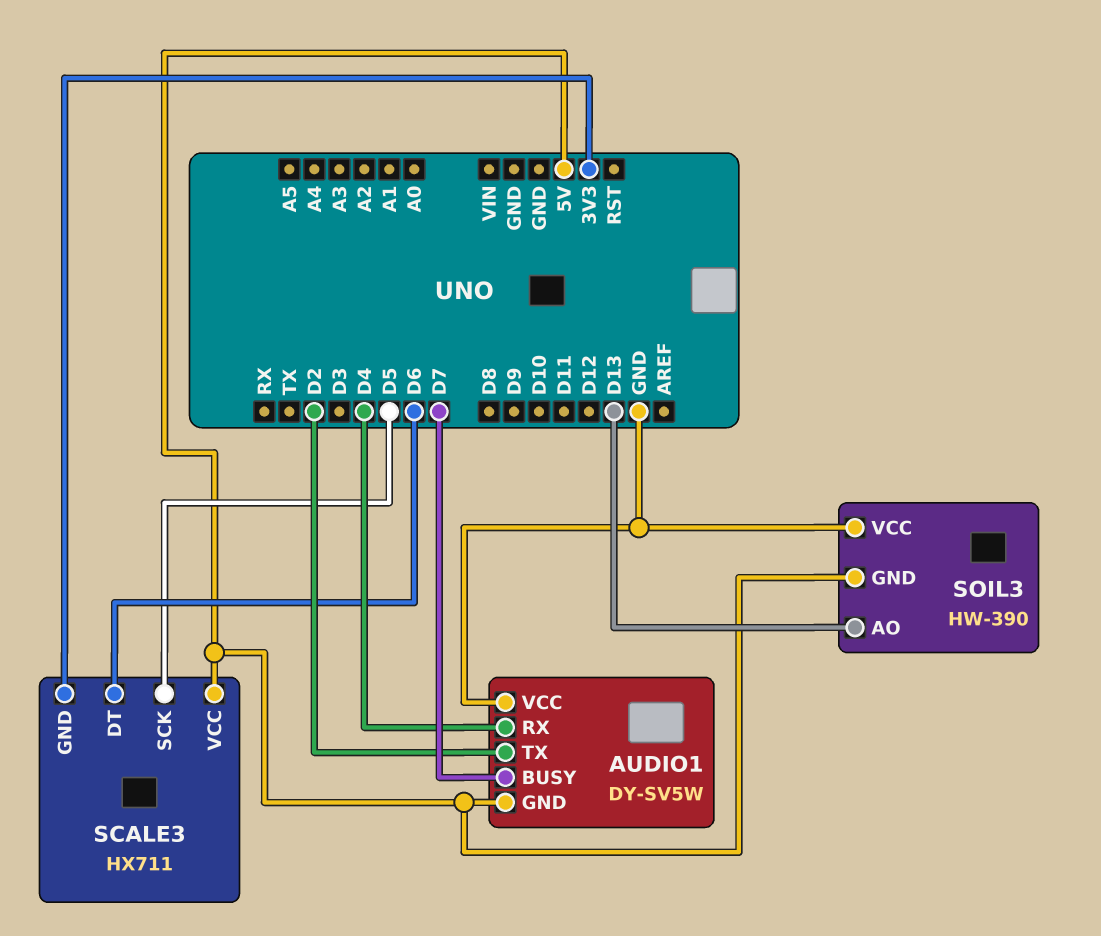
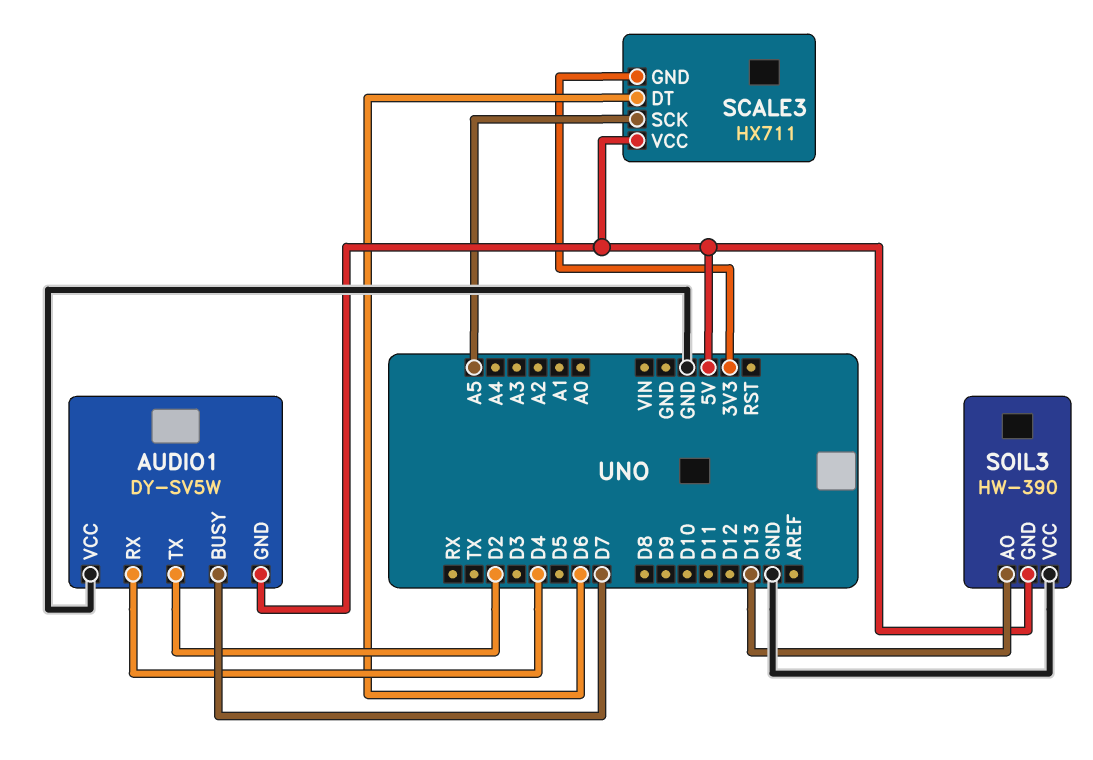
SCALE3 pin SCK: D5 -> A5

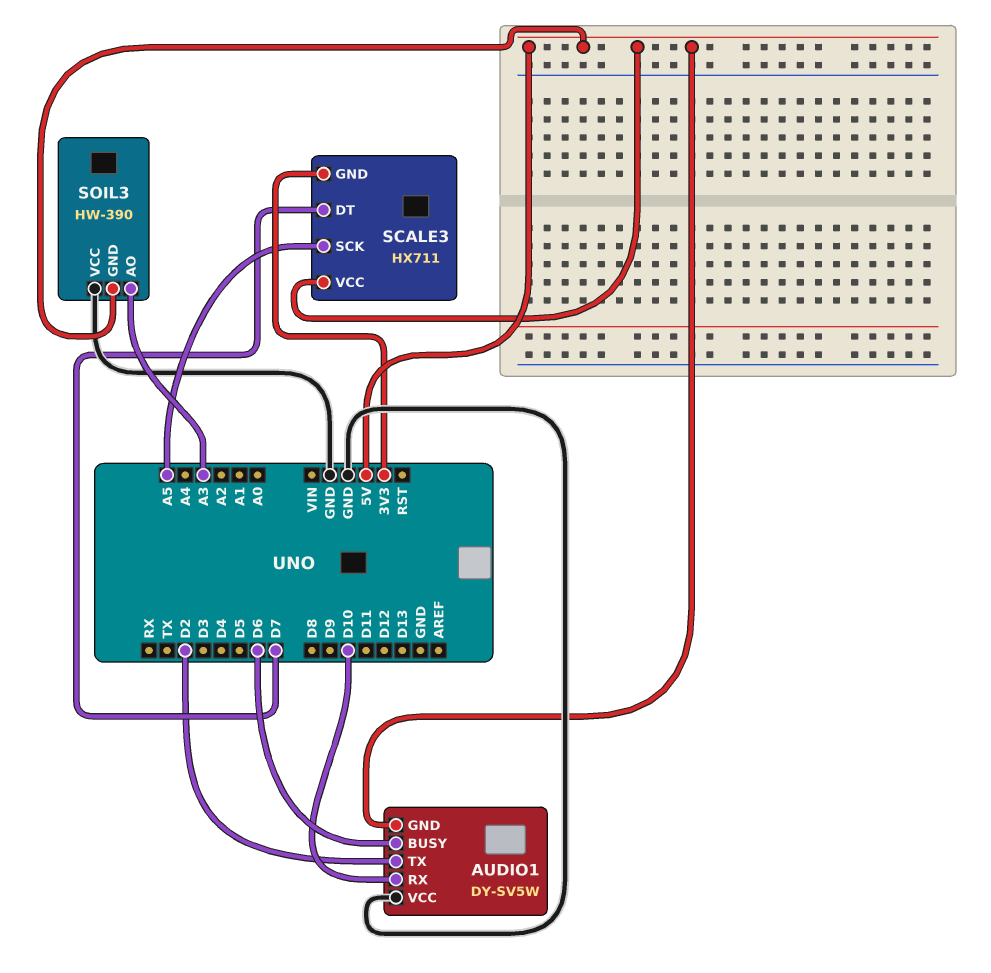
AUDIO1 pin BUSY: D7 -> D6
AUDIO1 pin RX: D4 -> D10
SCALE3 pin DT: D6 -> D7
SOIL3 pin AO: D13 -> A3

